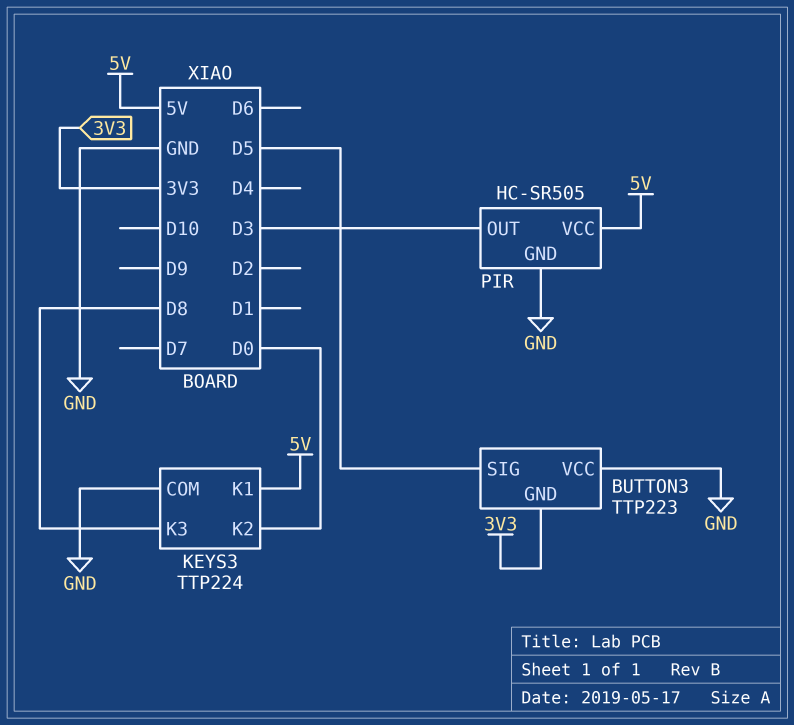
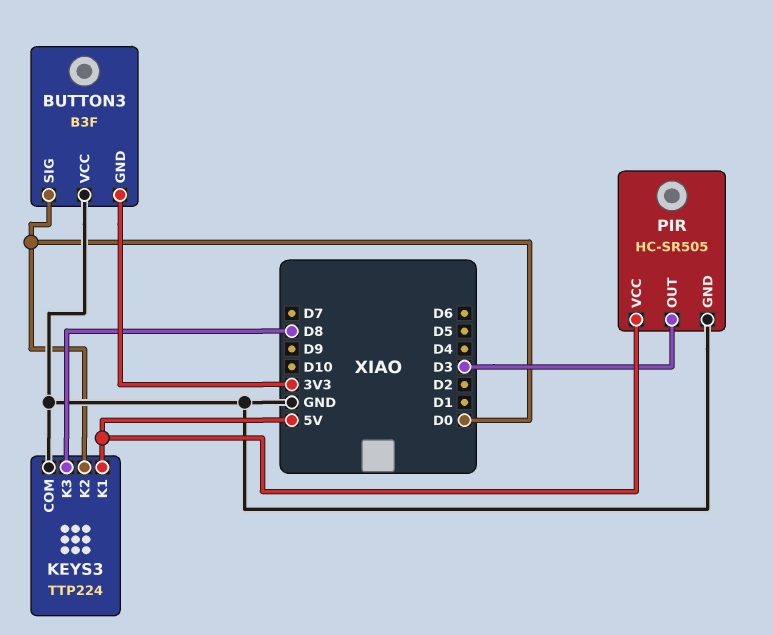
BUTTON3: TTP223 -> B3F
BUTTON3 pin SIG: D5 -> D0

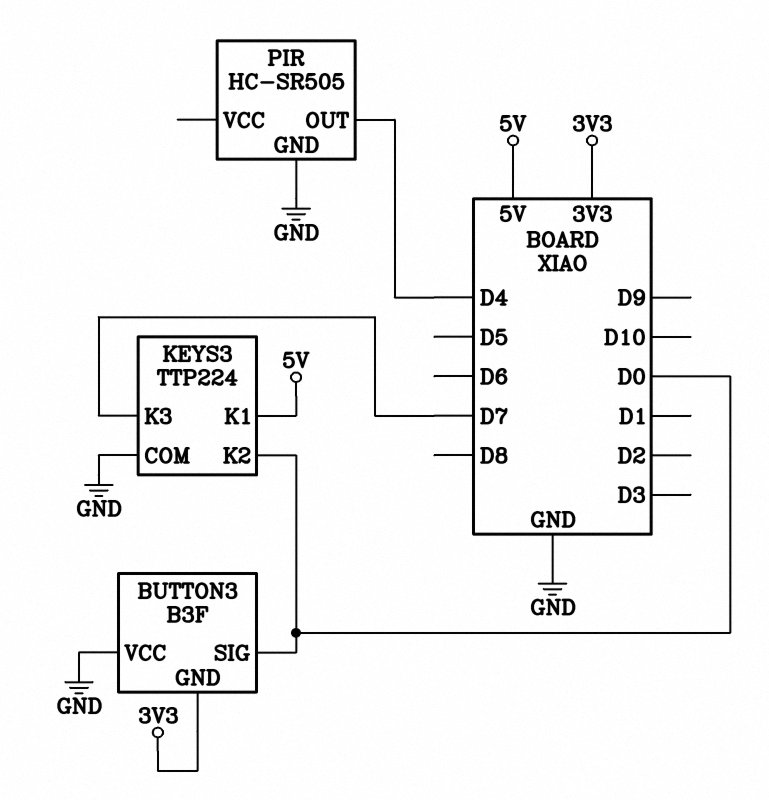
KEYS3 pin K3: D8 -> D7
PIR pin OUT: D3 -> D4
PIR pin VCC: 5V -> none

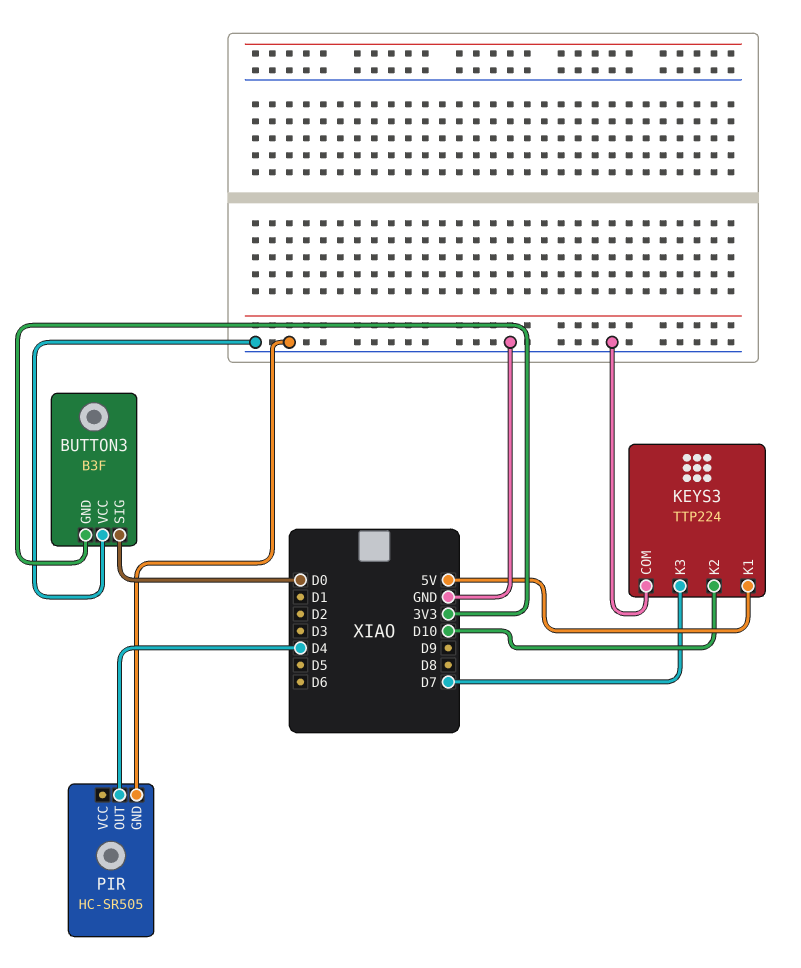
KEYS3 pin K2: D0 -> D10

